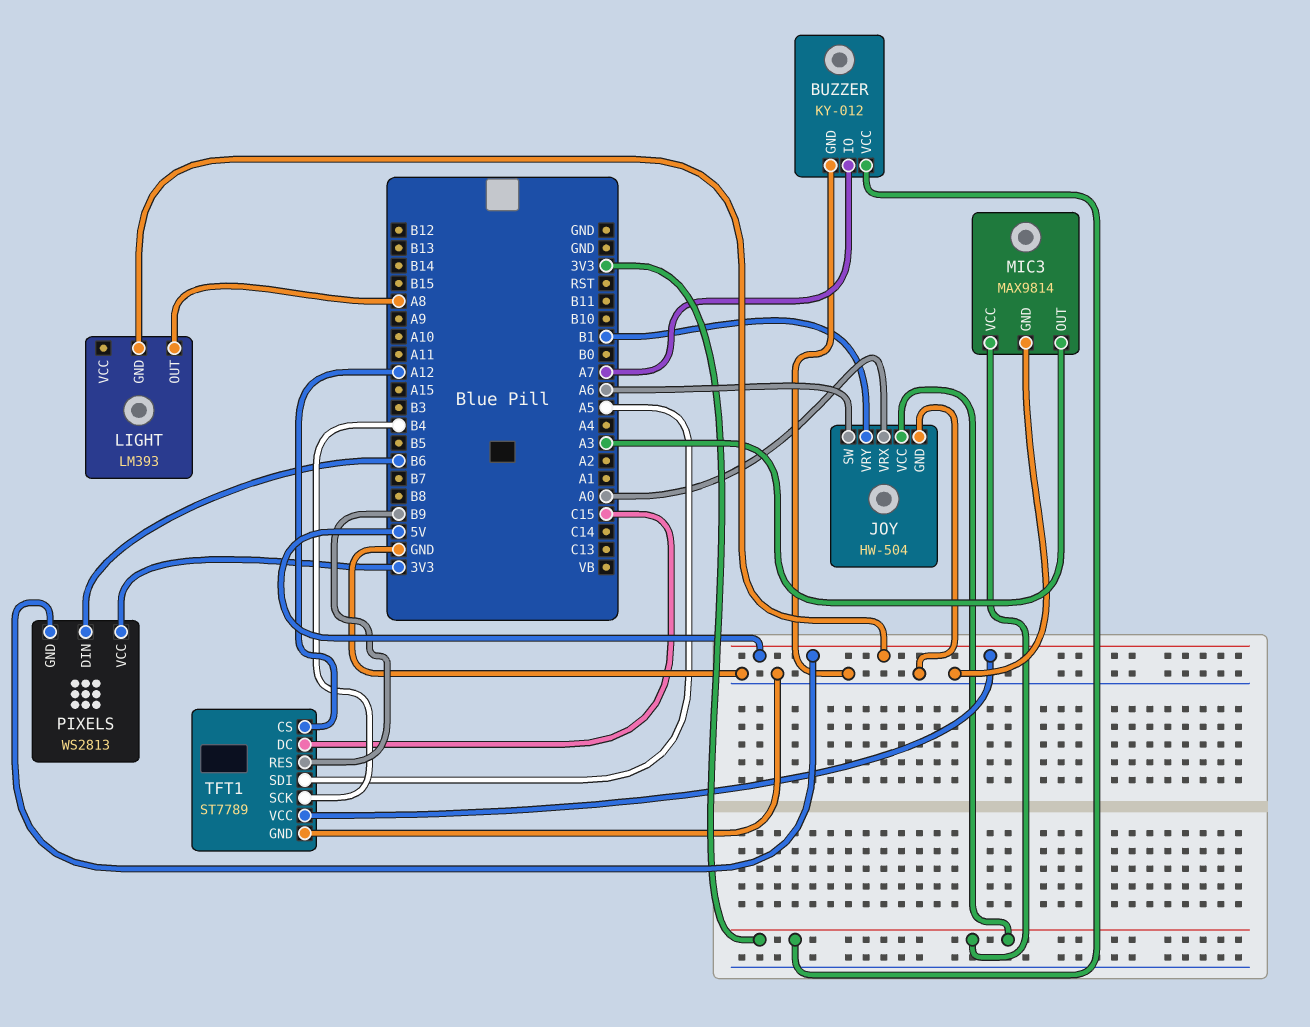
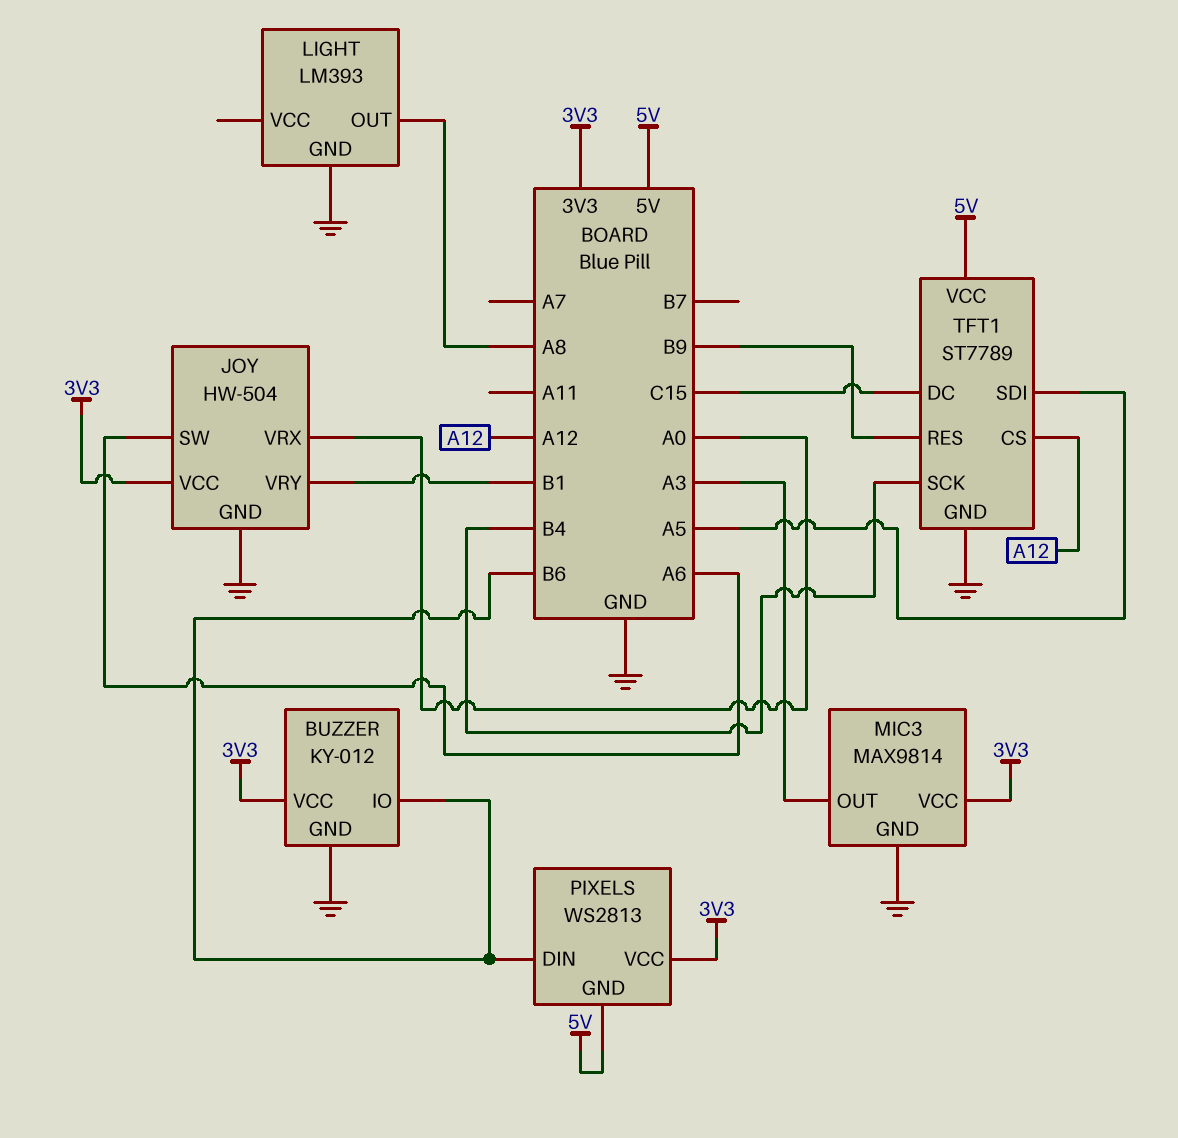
BUZZER pin IO: A7 -> B6
LIGHT pin GND: 5V -> GND

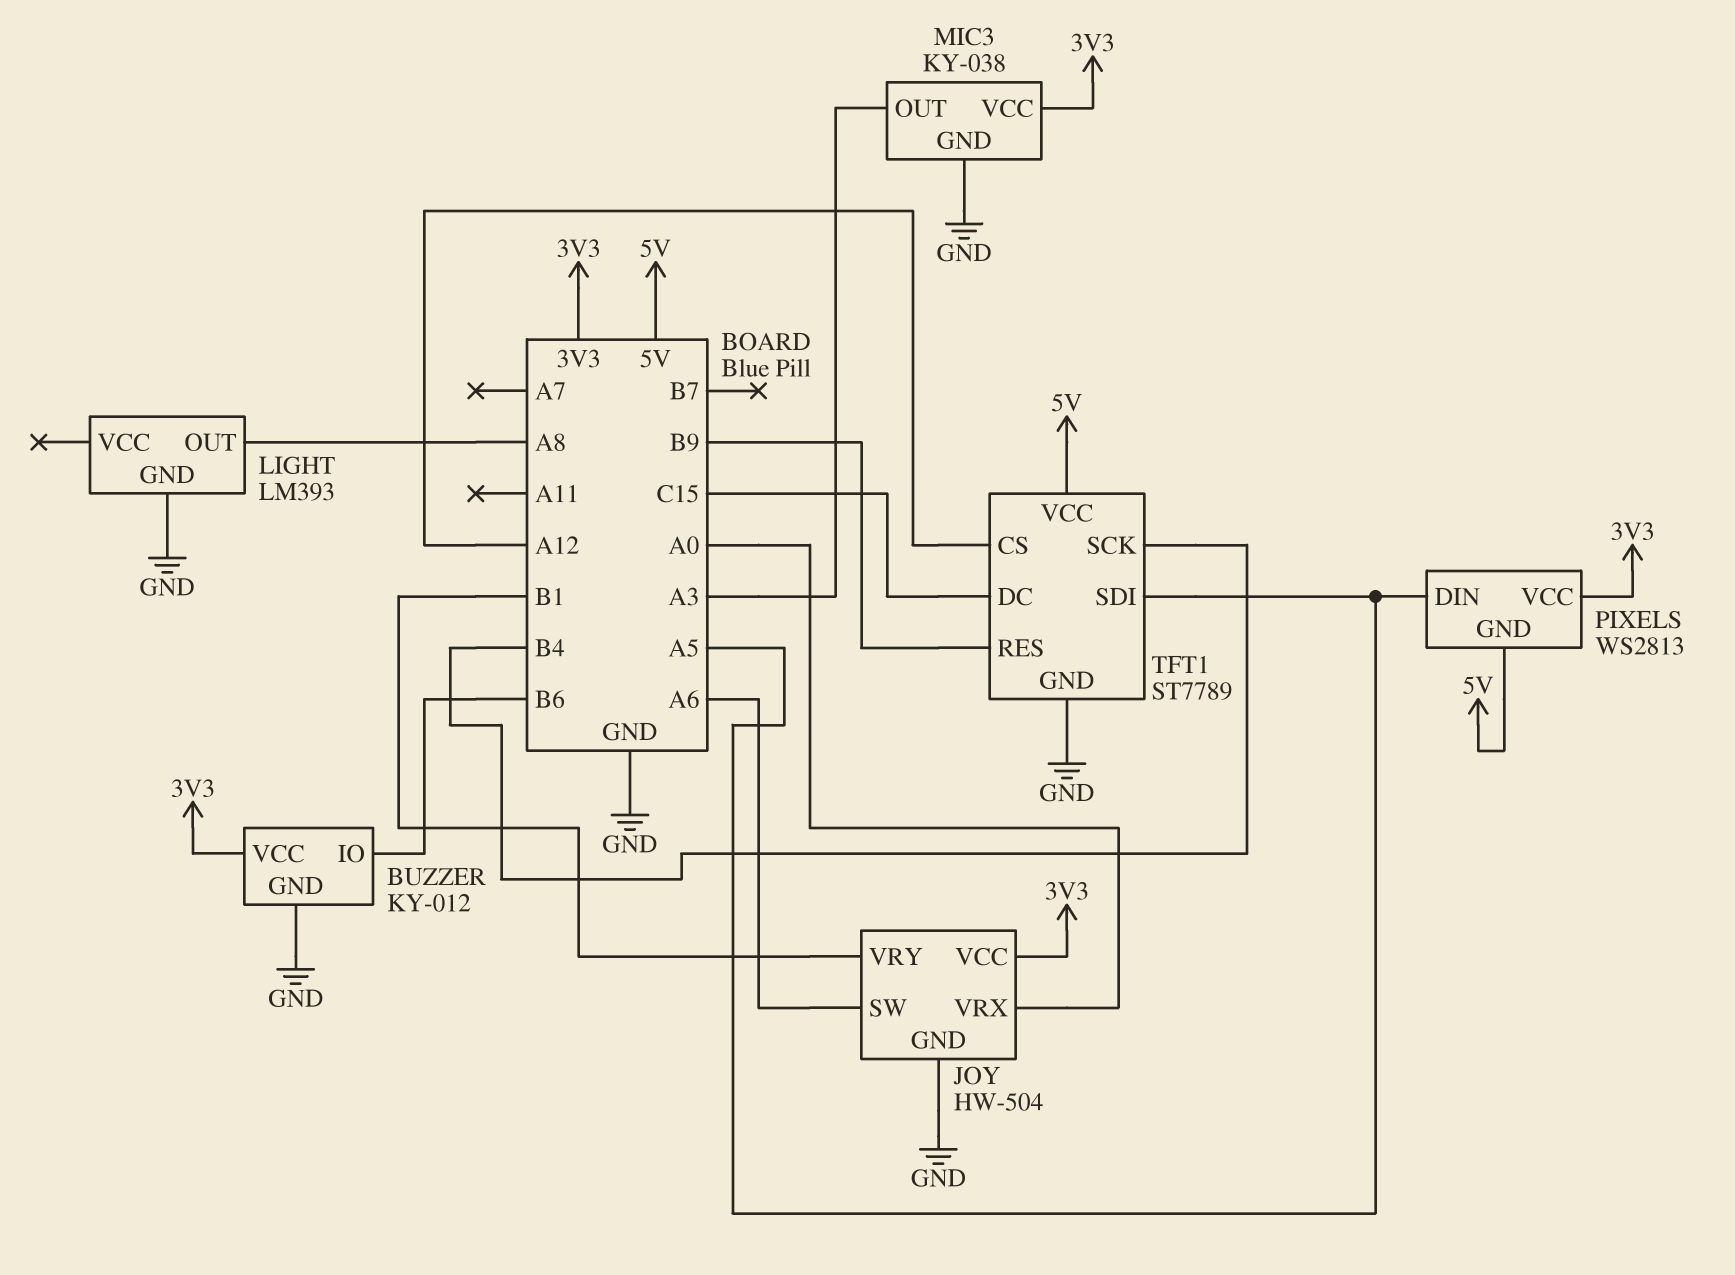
MIC3: MAX9814 -> KY-038
PIXELS pin DIN: B6 -> A5

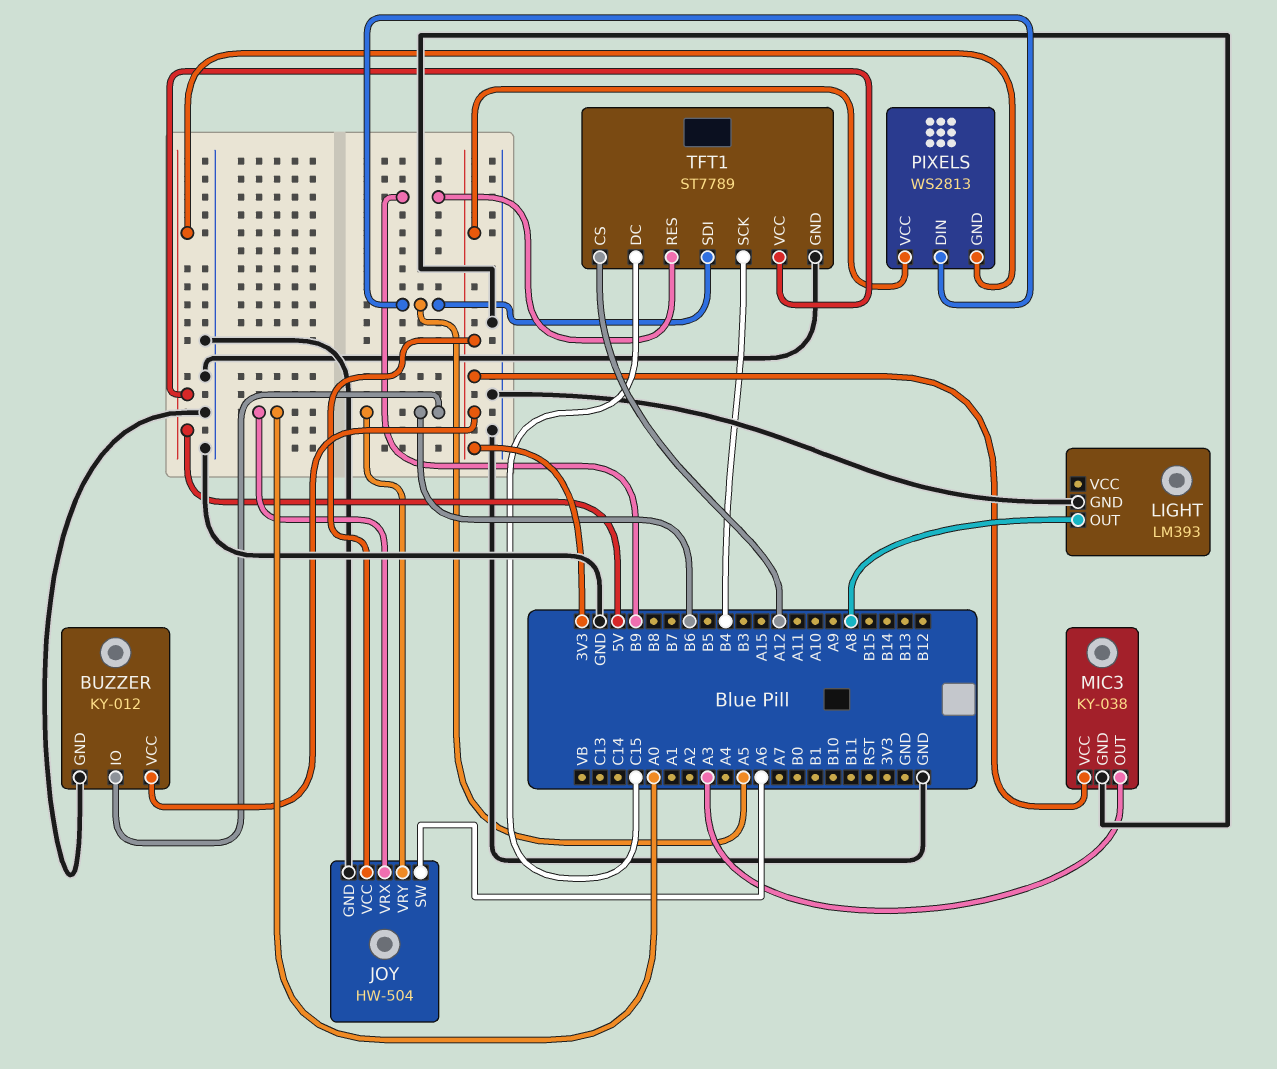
JOY pin VRY: B1 -> B6

